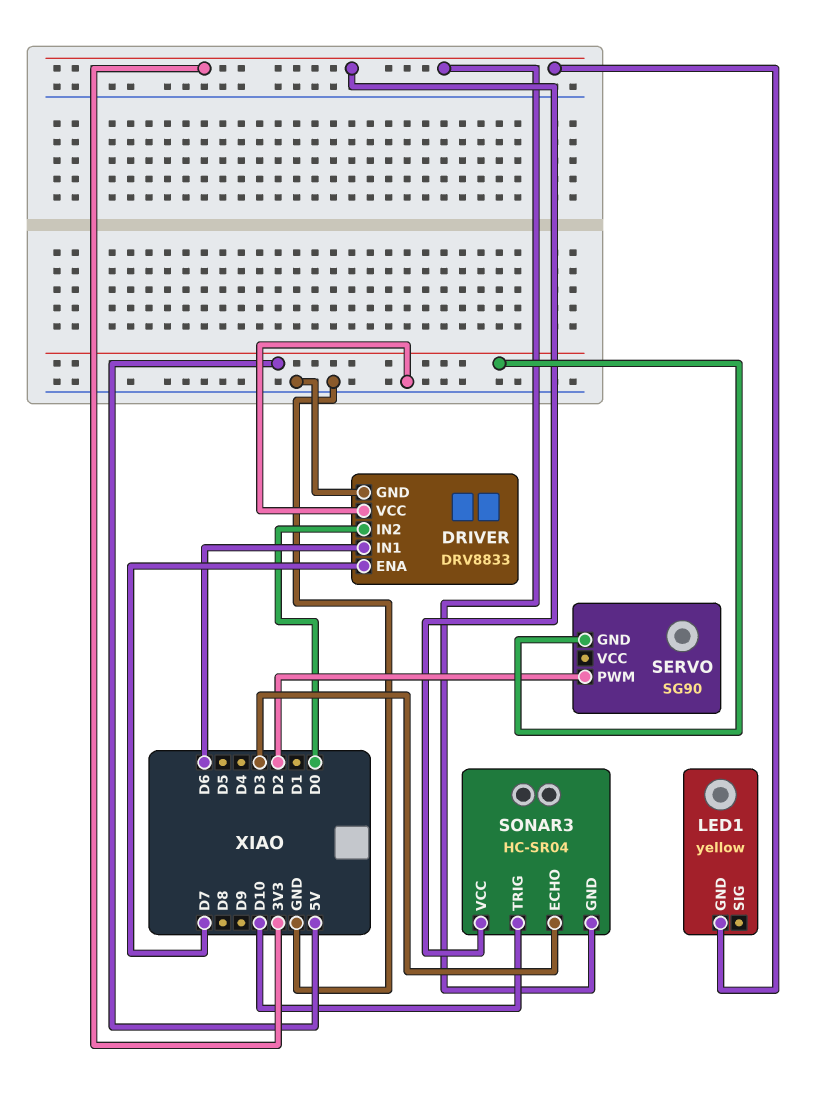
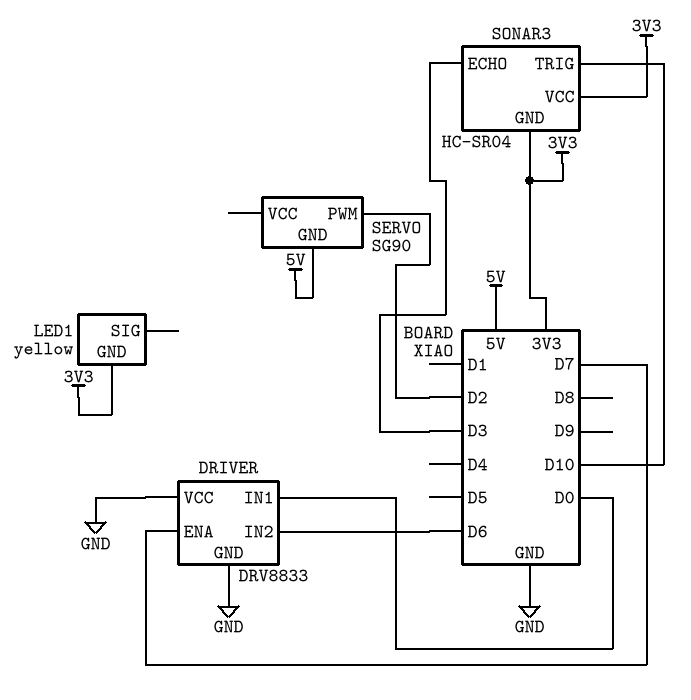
DRIVER pin IN1: D6 -> D0
DRIVER pin IN2: D0 -> D6

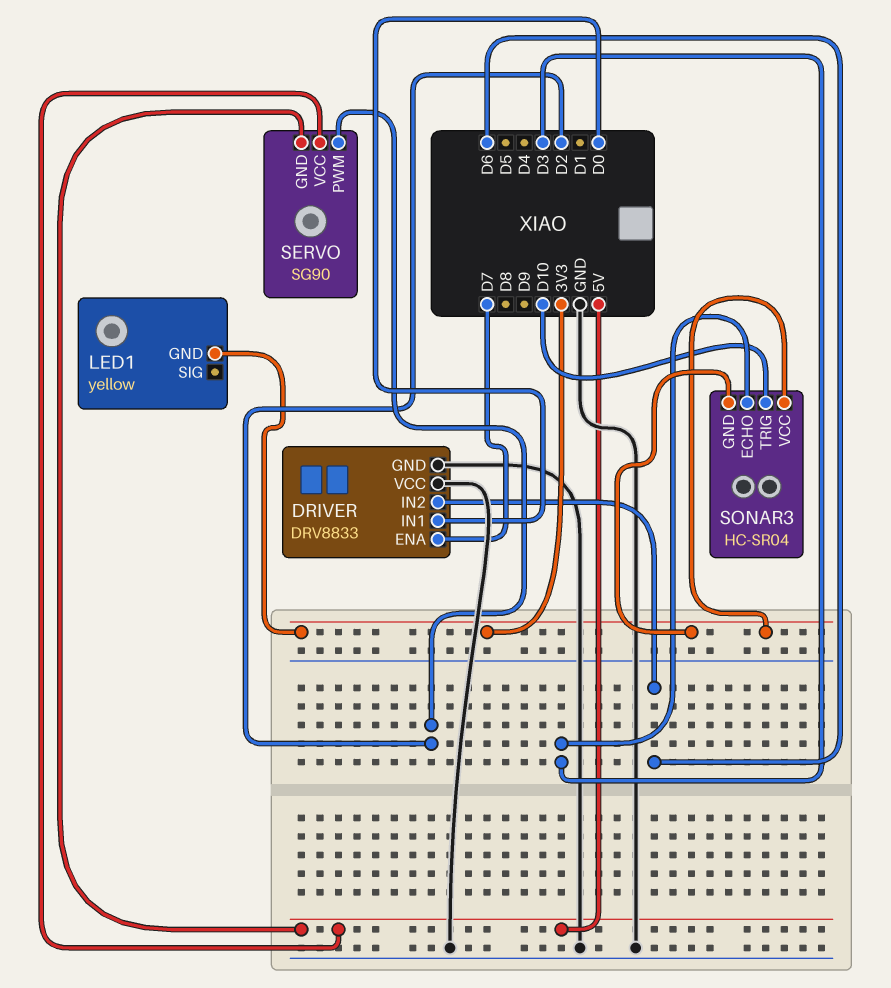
SERVO pin VCC: none -> 5V

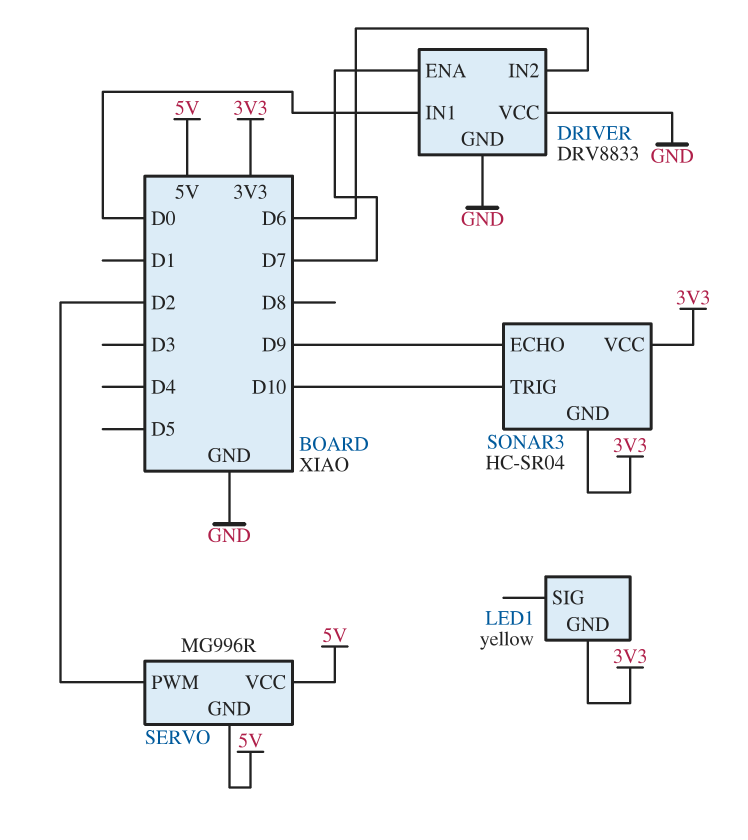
SERVO: SG90 -> MG996R
SONAR3 pin ECHO: D3 -> D9

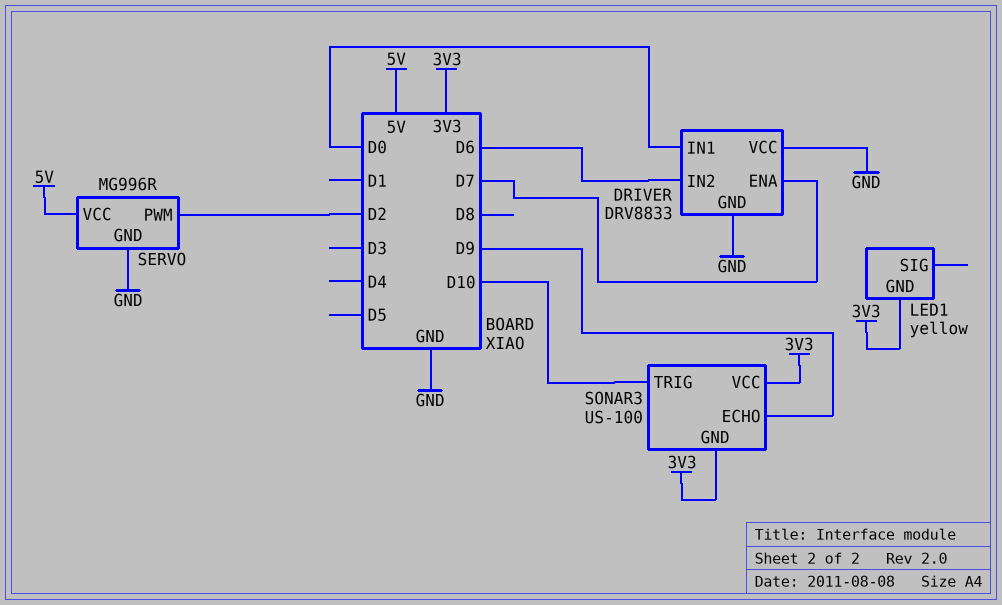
SERVO pin GND: 5V -> GND
SONAR3: HC-SR04 -> US-100

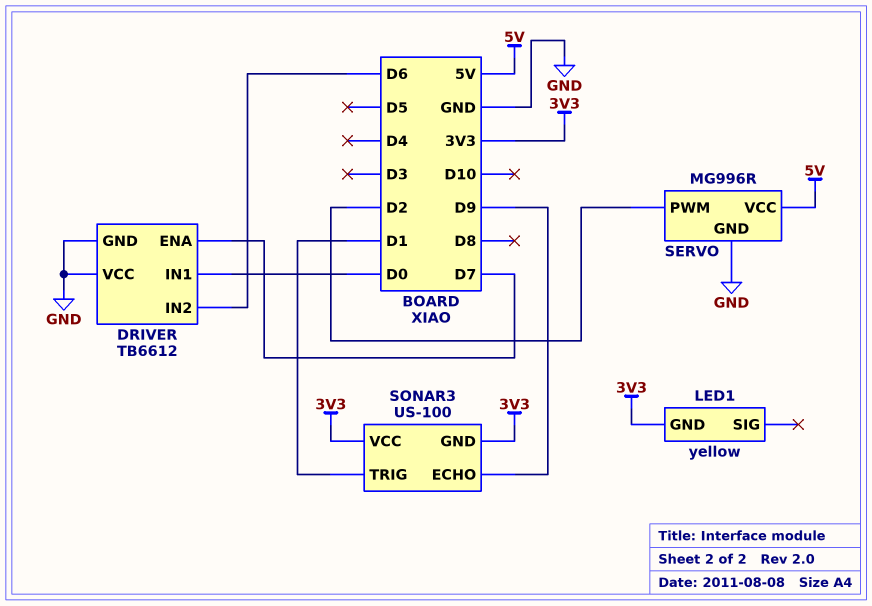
DRIVER: DRV8833 -> TB6612
SONAR3 pin TRIG: D10 -> D1

